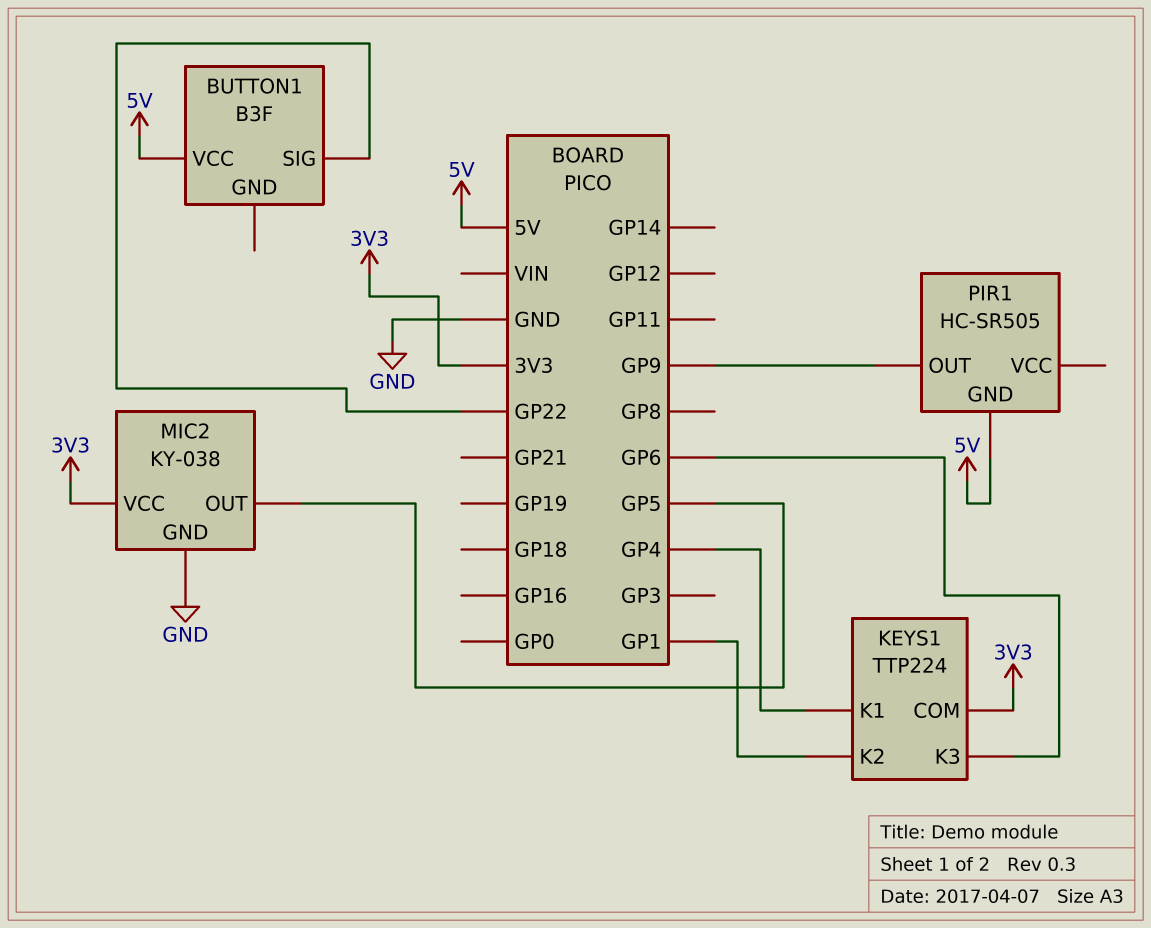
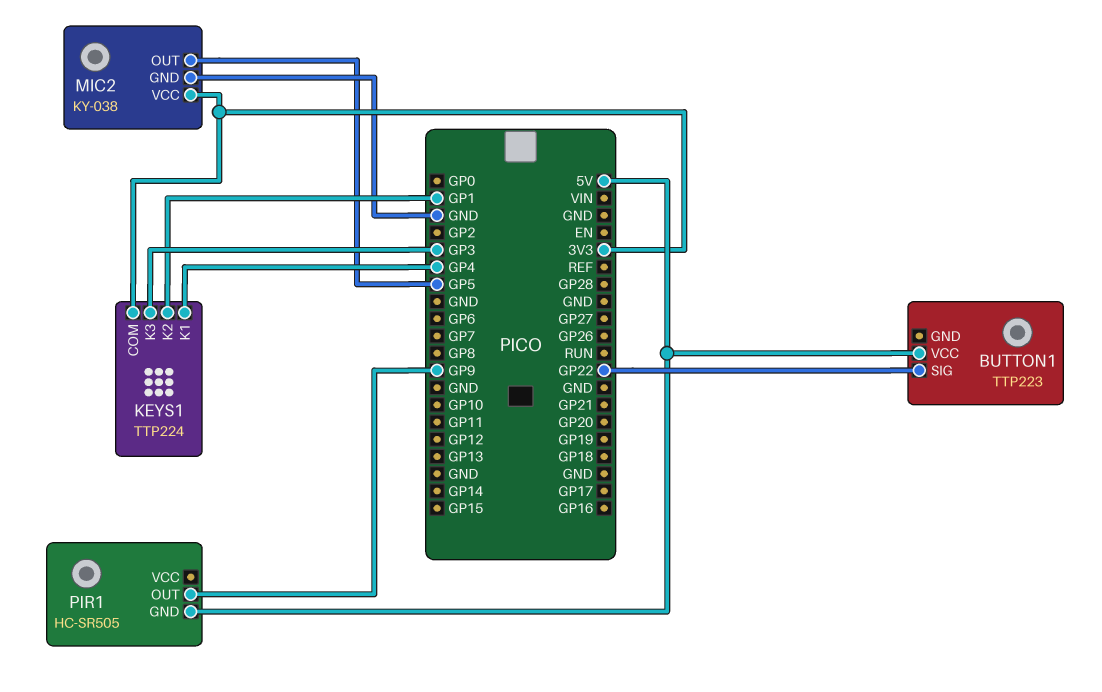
BUTTON1: B3F -> TTP223
KEYS1 pin K3: GP6 -> GP3

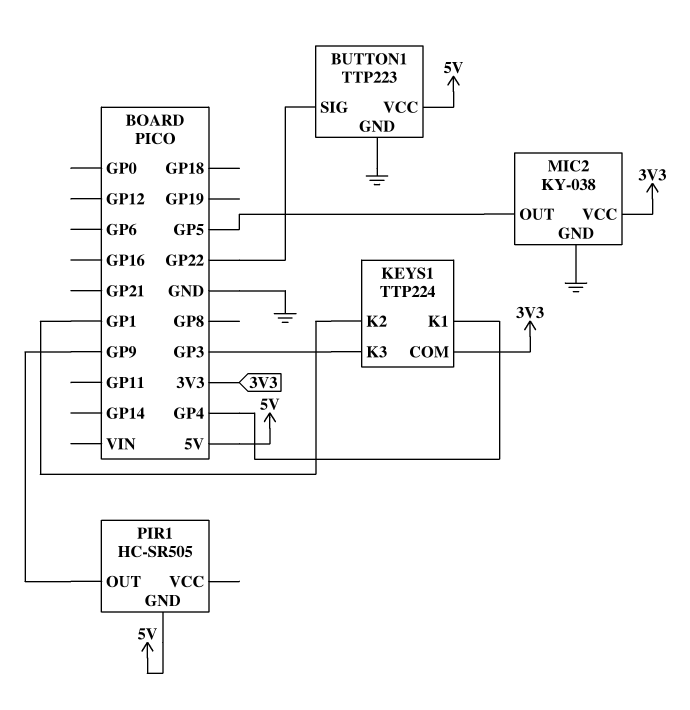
BUTTON1 pin GND: none -> GND

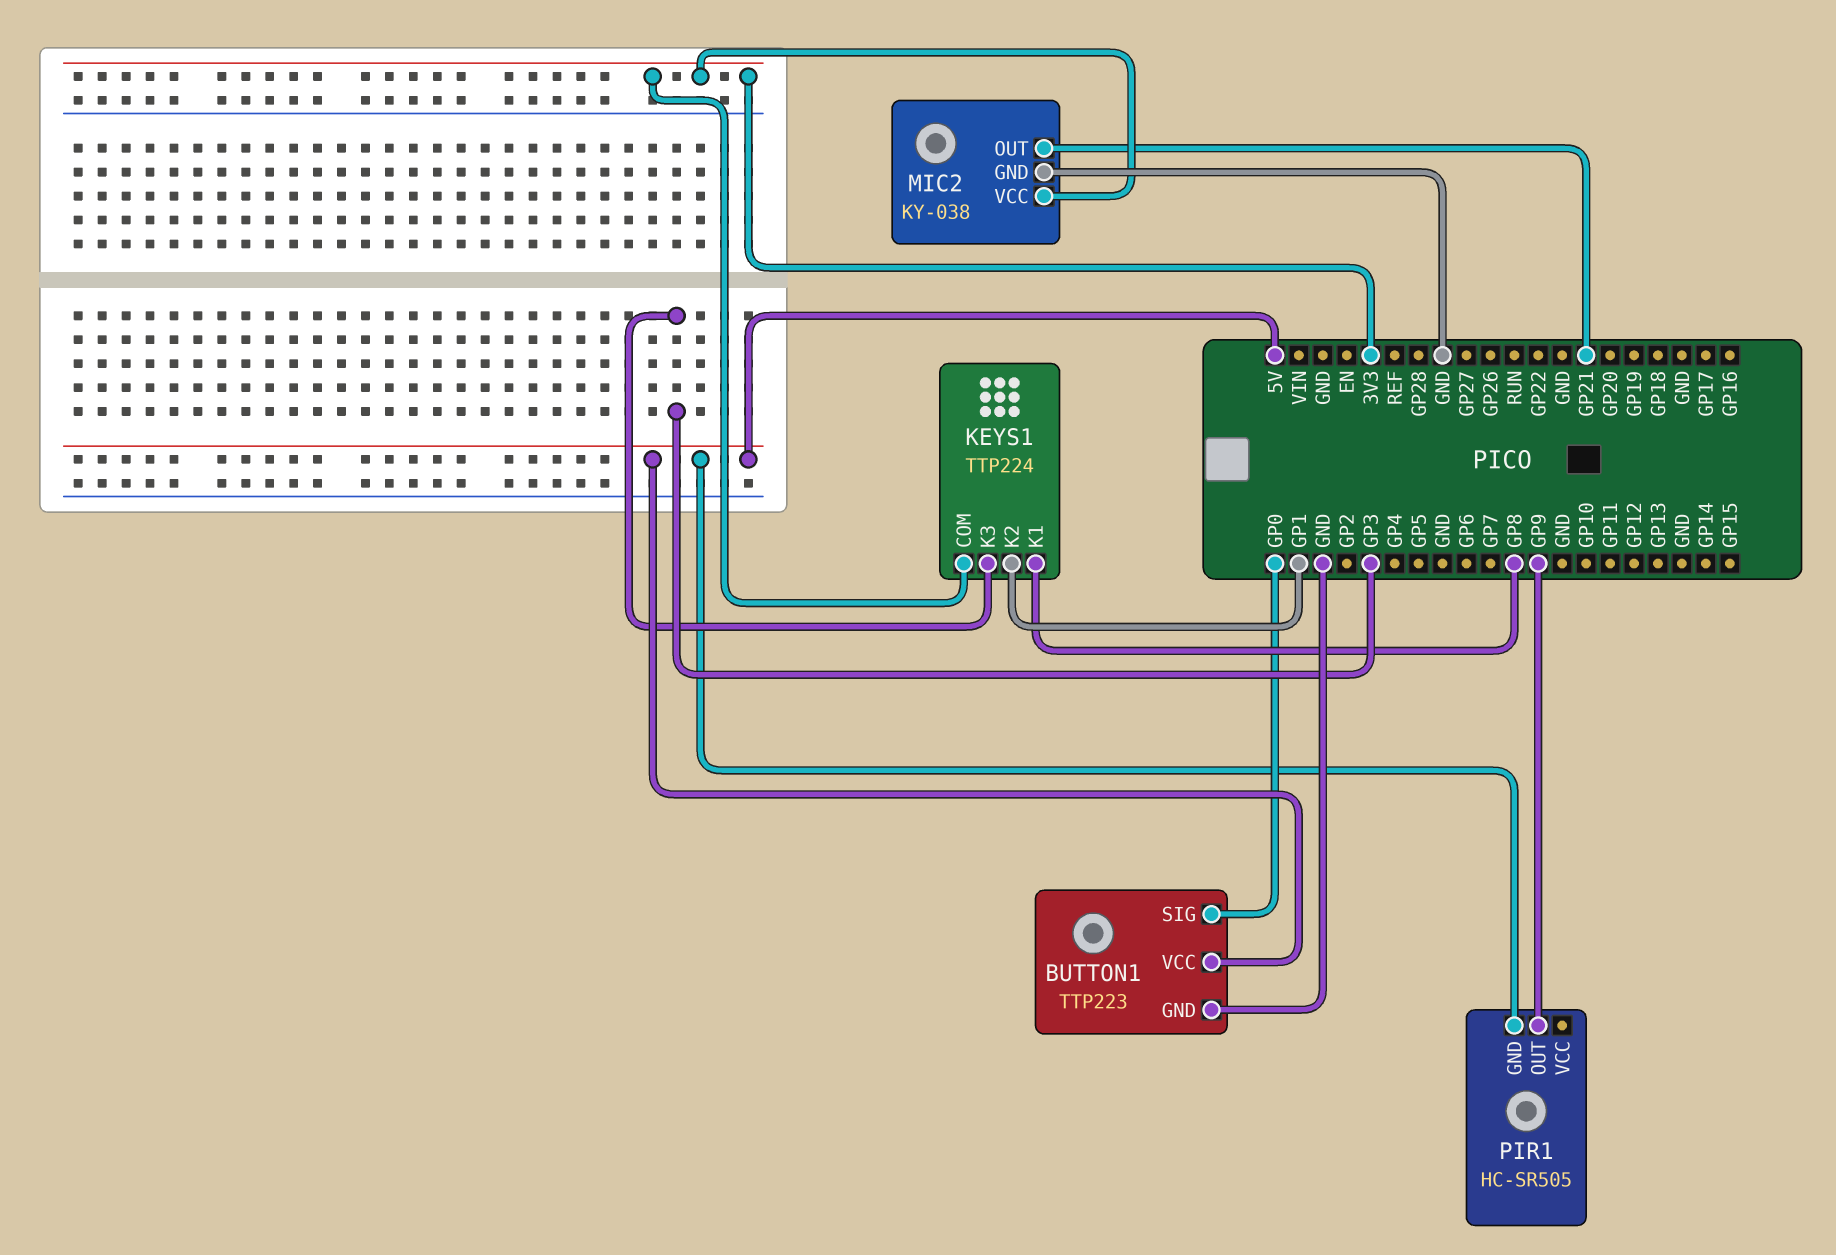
BUTTON1 pin SIG: GP22 -> GP0
KEYS1 pin K1: GP4 -> GP8
MIC2 pin OUT: GP5 -> GP21

